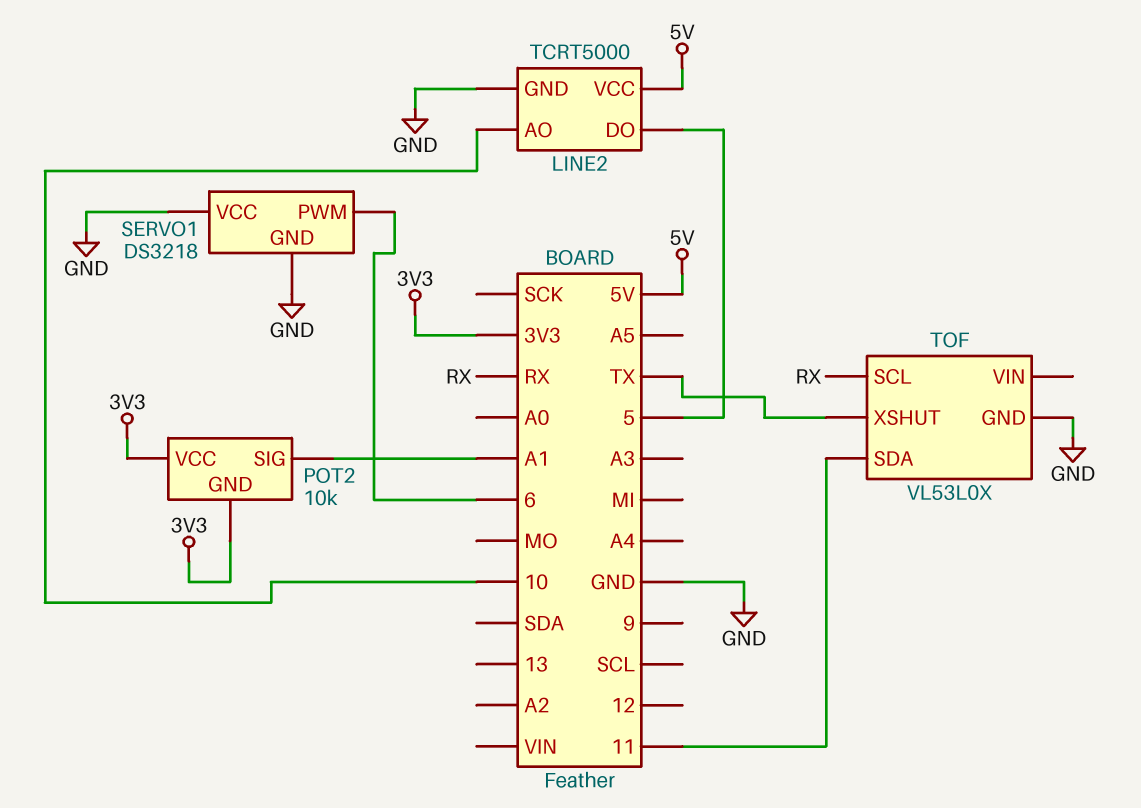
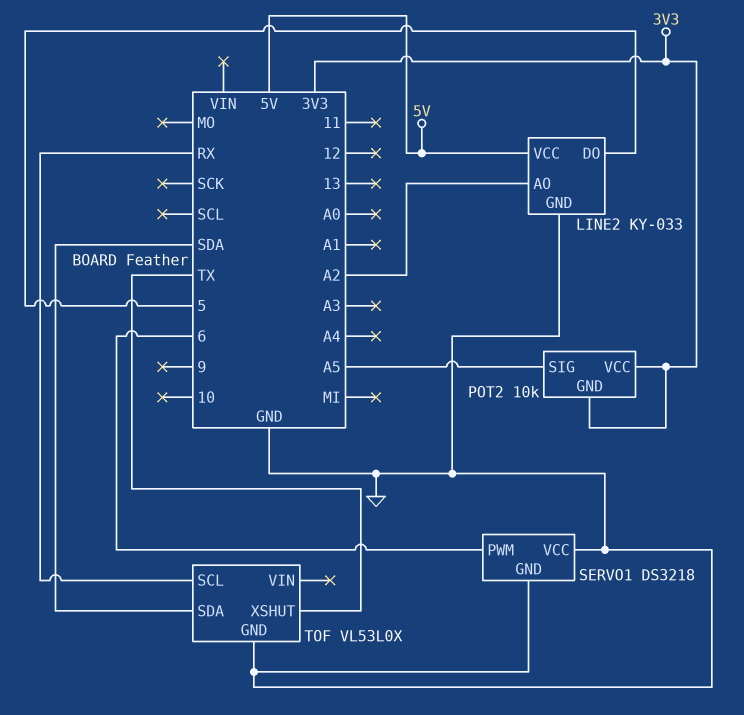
LINE2: TCRT5000 -> KY-033
LINE2 pin AO: 10 -> A2
POT2 pin SIG: A1 -> A5
TOF pin SDA: 11 -> SDA

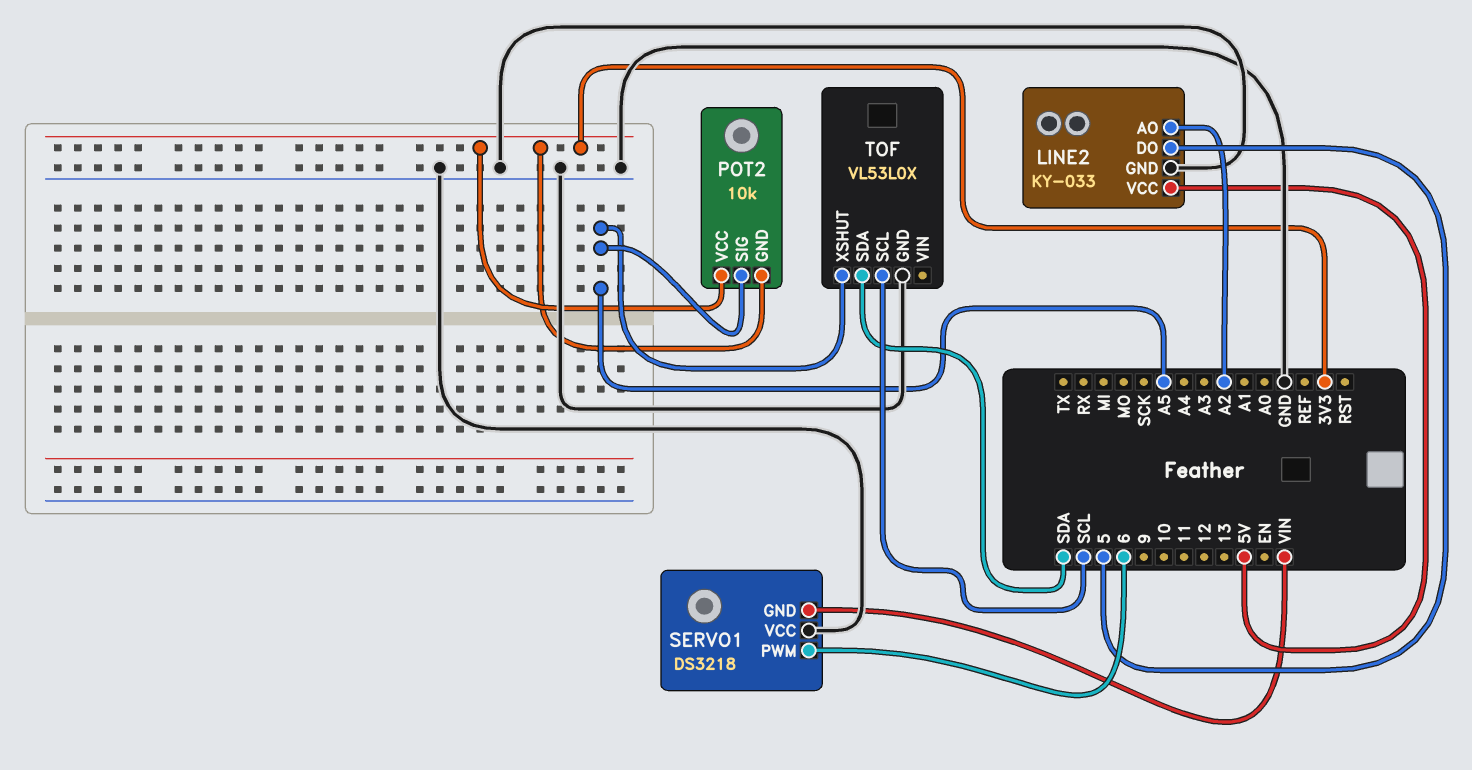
SERVO1 pin GND: GND -> VIN
TOF pin SCL: RX -> SCL
TOF pin XSHUT: TX -> A5

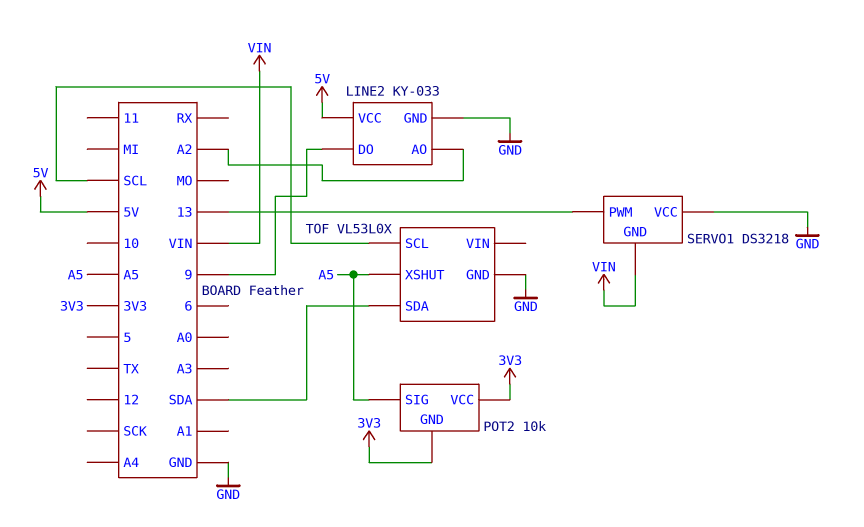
LINE2 pin DO: 5 -> 9
SERVO1 pin PWM: 6 -> 13

